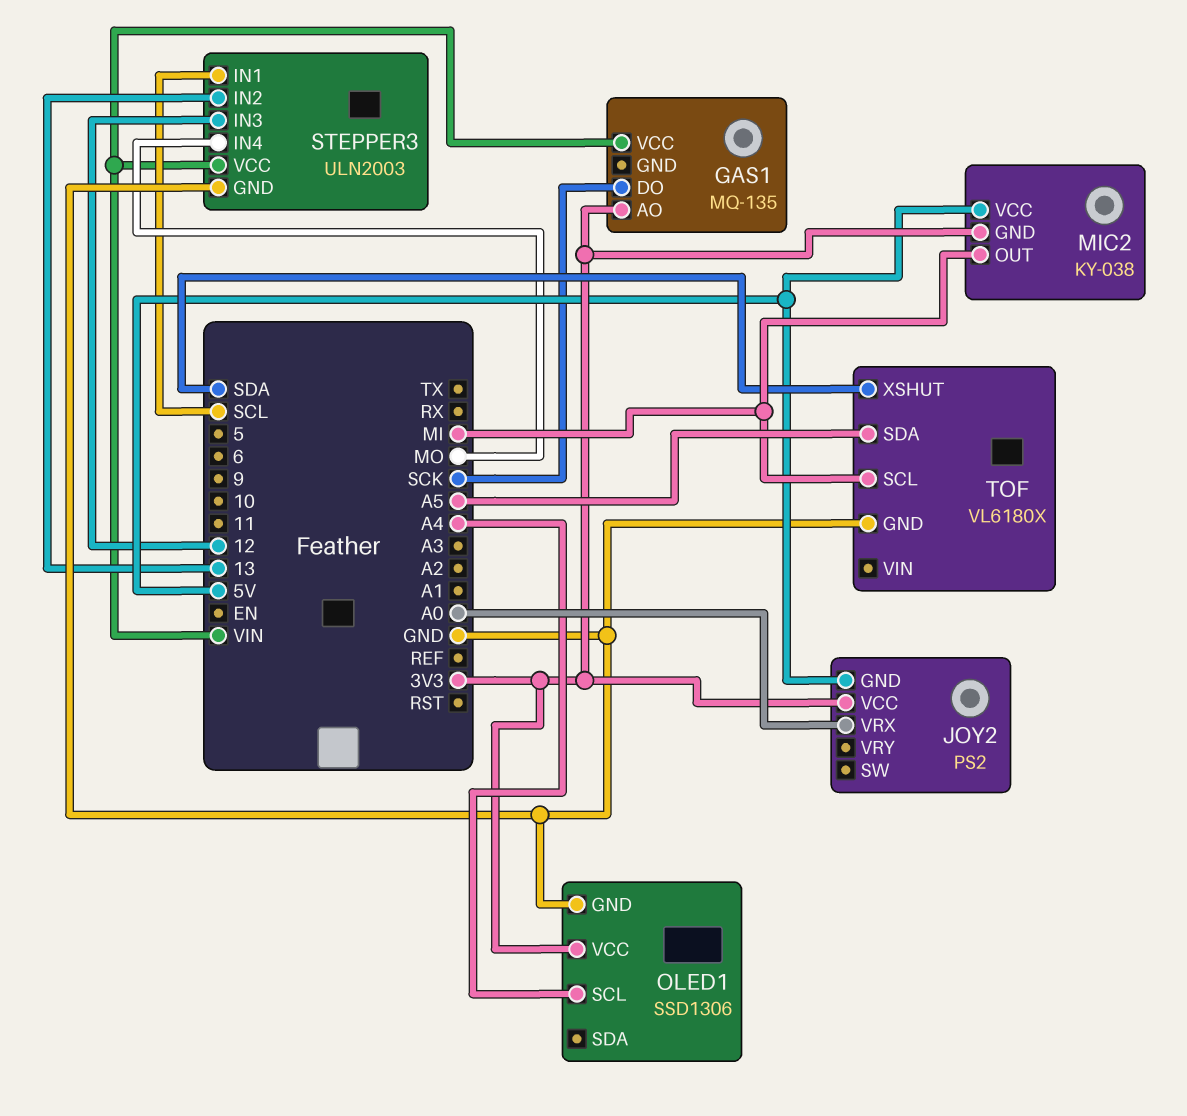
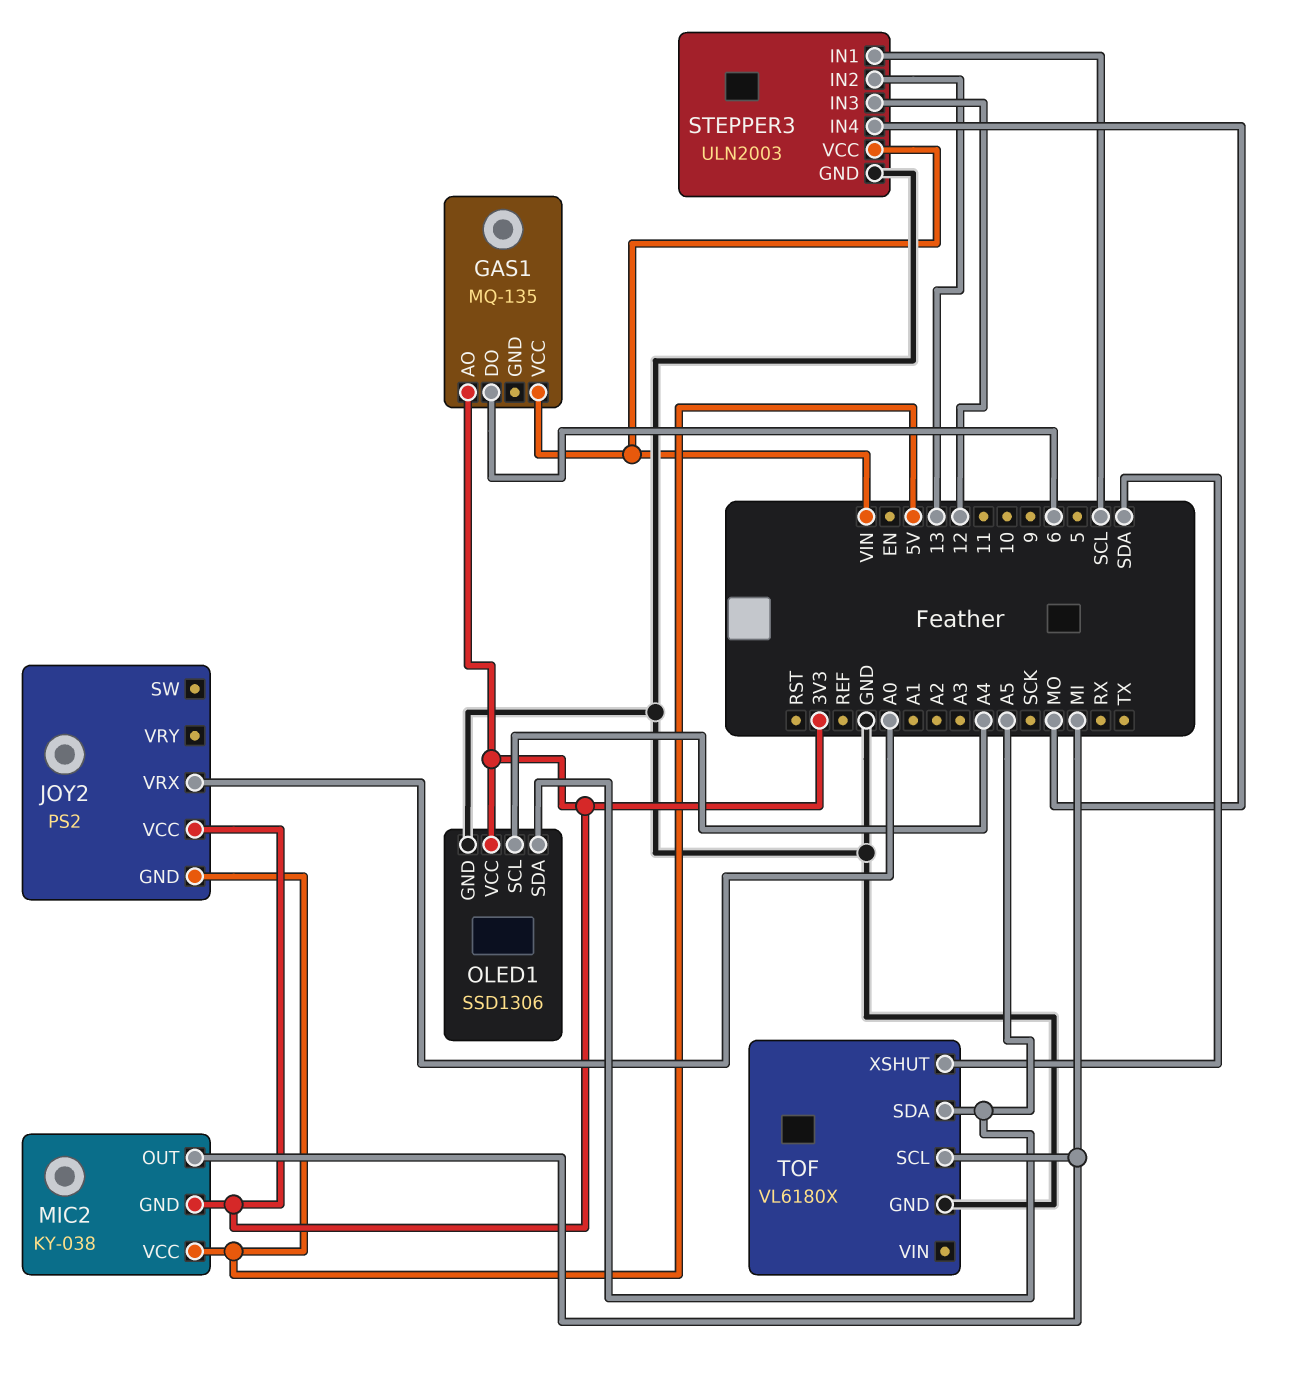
GAS1 pin DO: SCK -> 6
OLED1 pin SDA: none -> A5

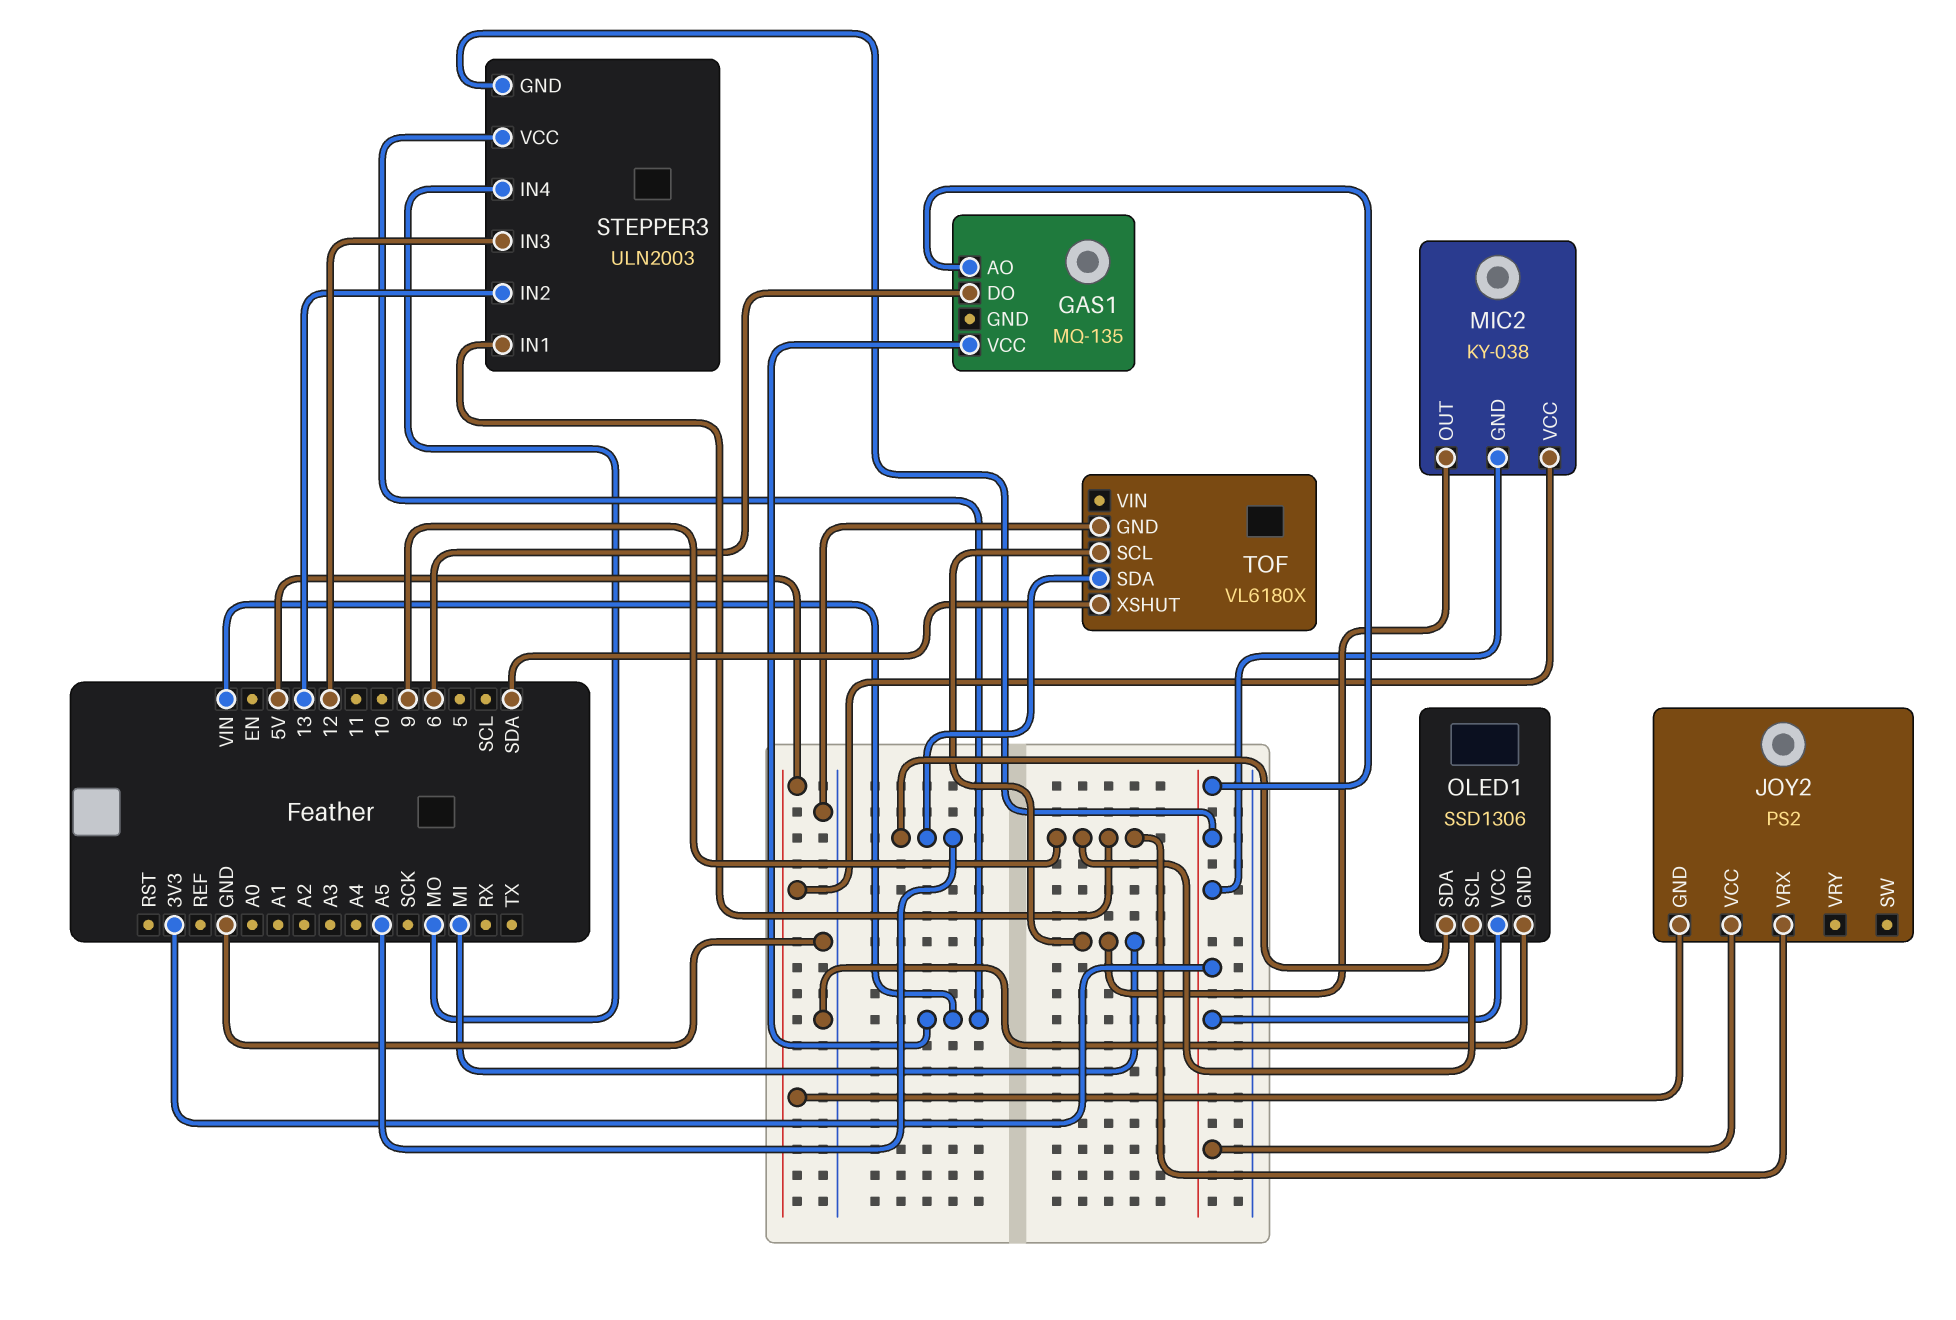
JOY2 pin VRX: A0 -> 9
OLED1 pin SCL: A4 -> 9
STEPPER3 pin GND: GND -> 3V3
STEPPER3 pin IN1: SCL -> 9

